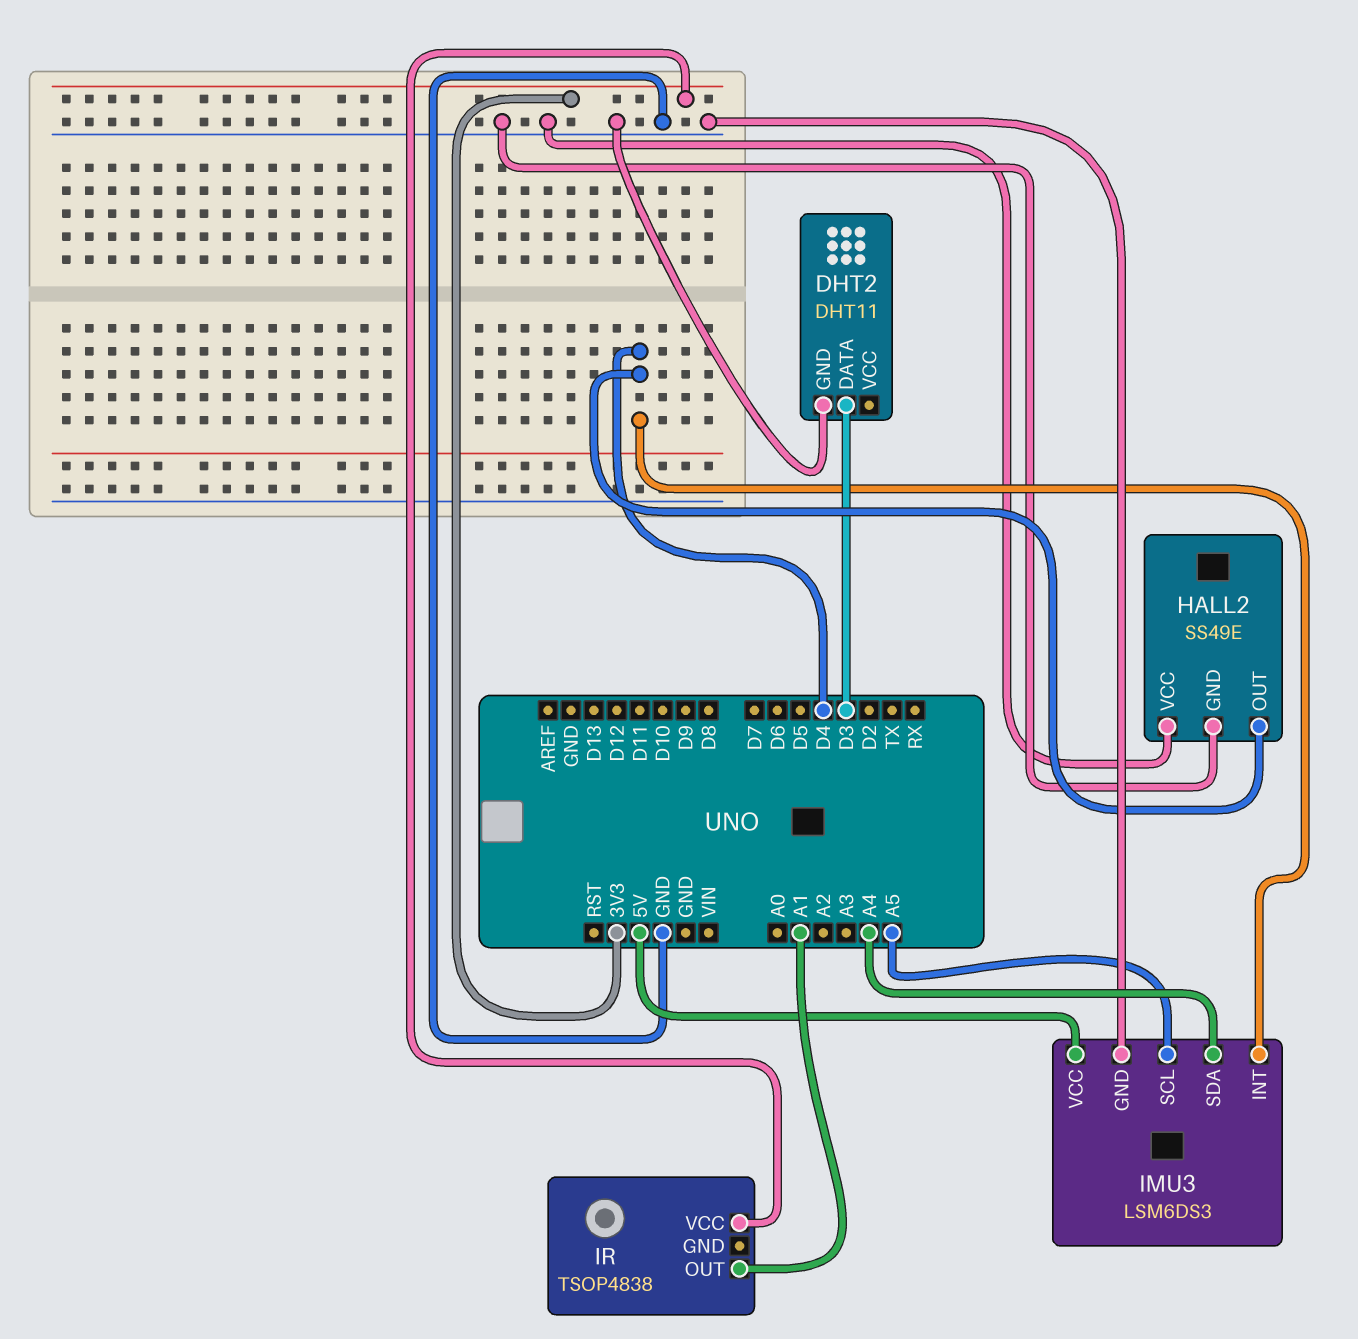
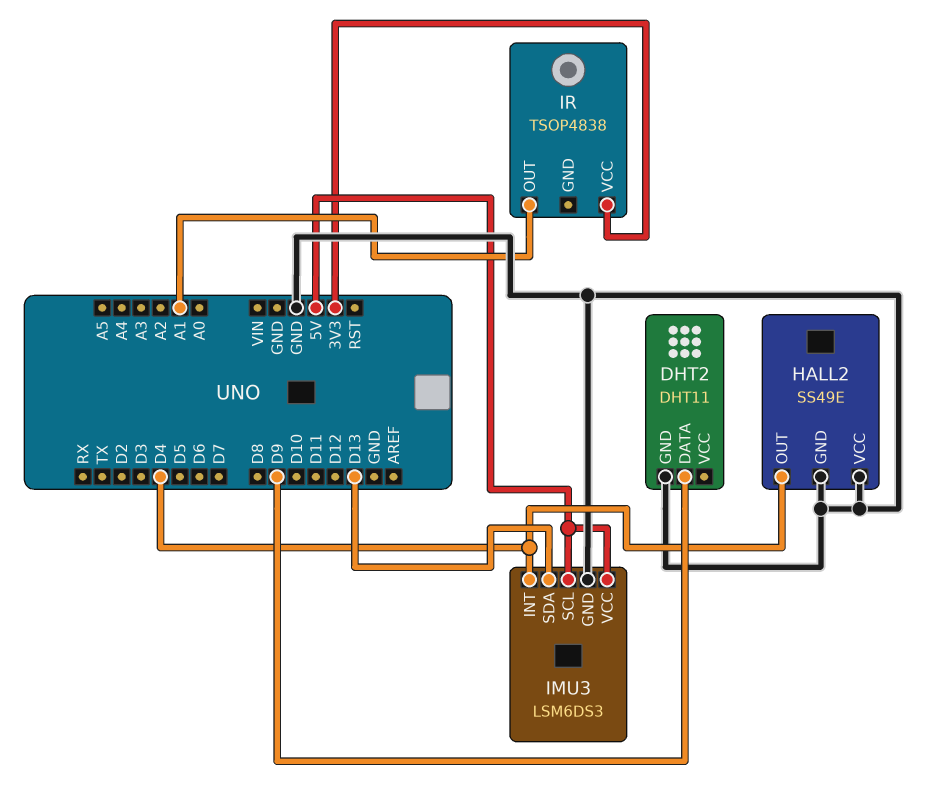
DHT2 pin DATA: D3 -> D9
IMU3 pin SCL: A5 -> 5V
IMU3 pin SDA: A4 -> D13

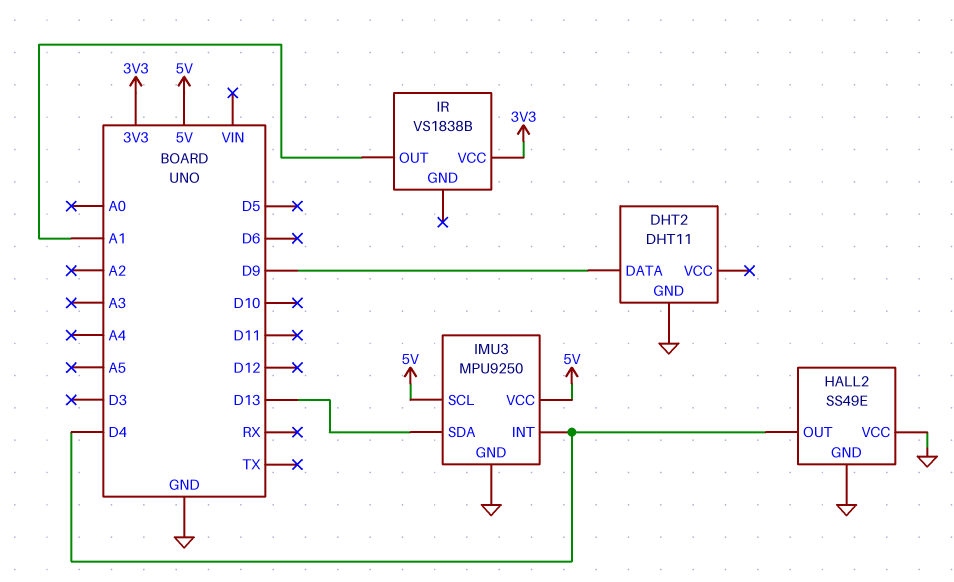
IMU3: LSM6DS3 -> MPU9250
IR: TSOP4838 -> VS1838B

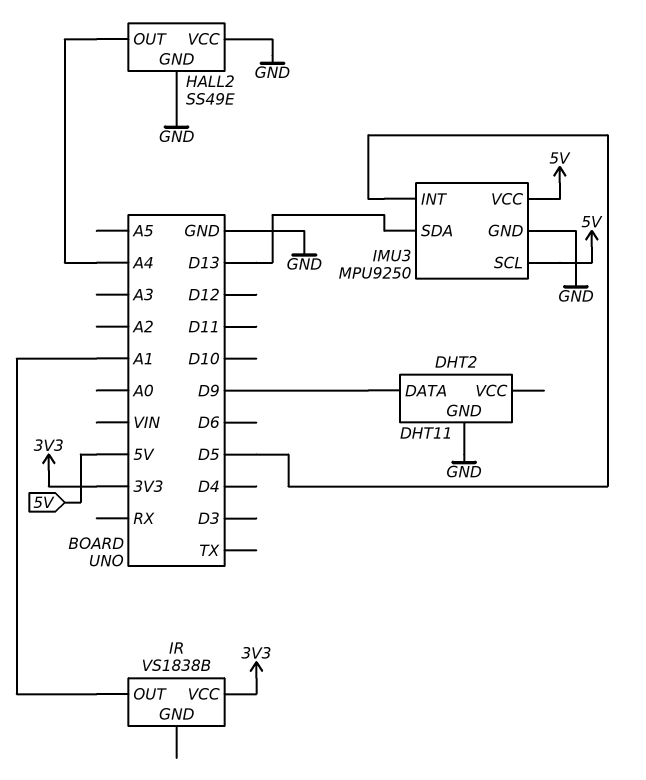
HALL2 pin OUT: D4 -> A4
IMU3 pin INT: D4 -> D5

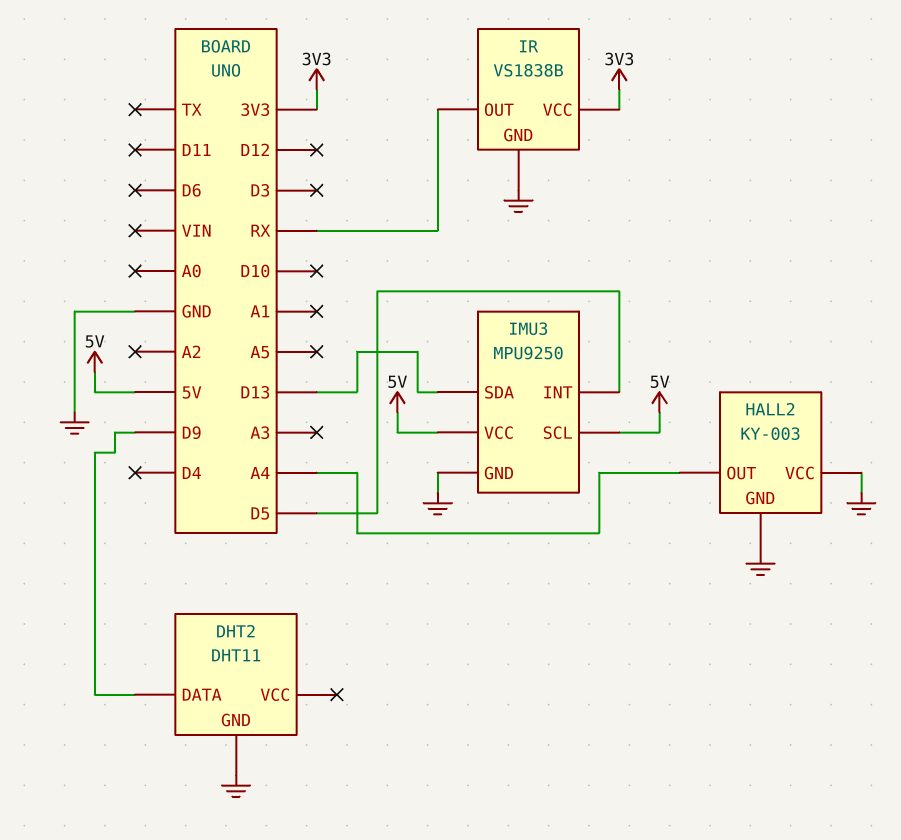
HALL2: SS49E -> KY-003
IR pin GND: none -> GND
IR pin OUT: A1 -> RX

